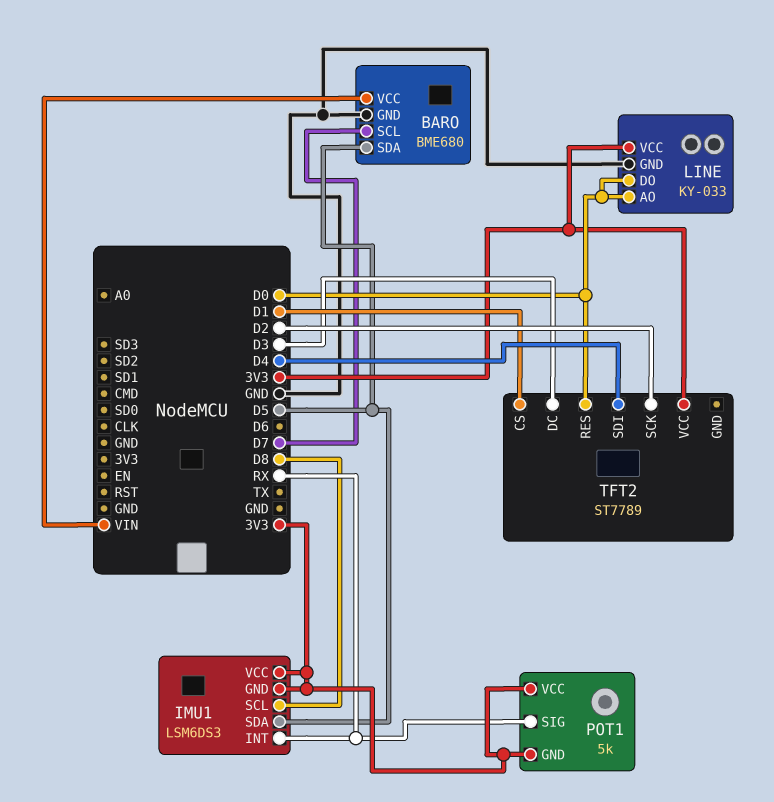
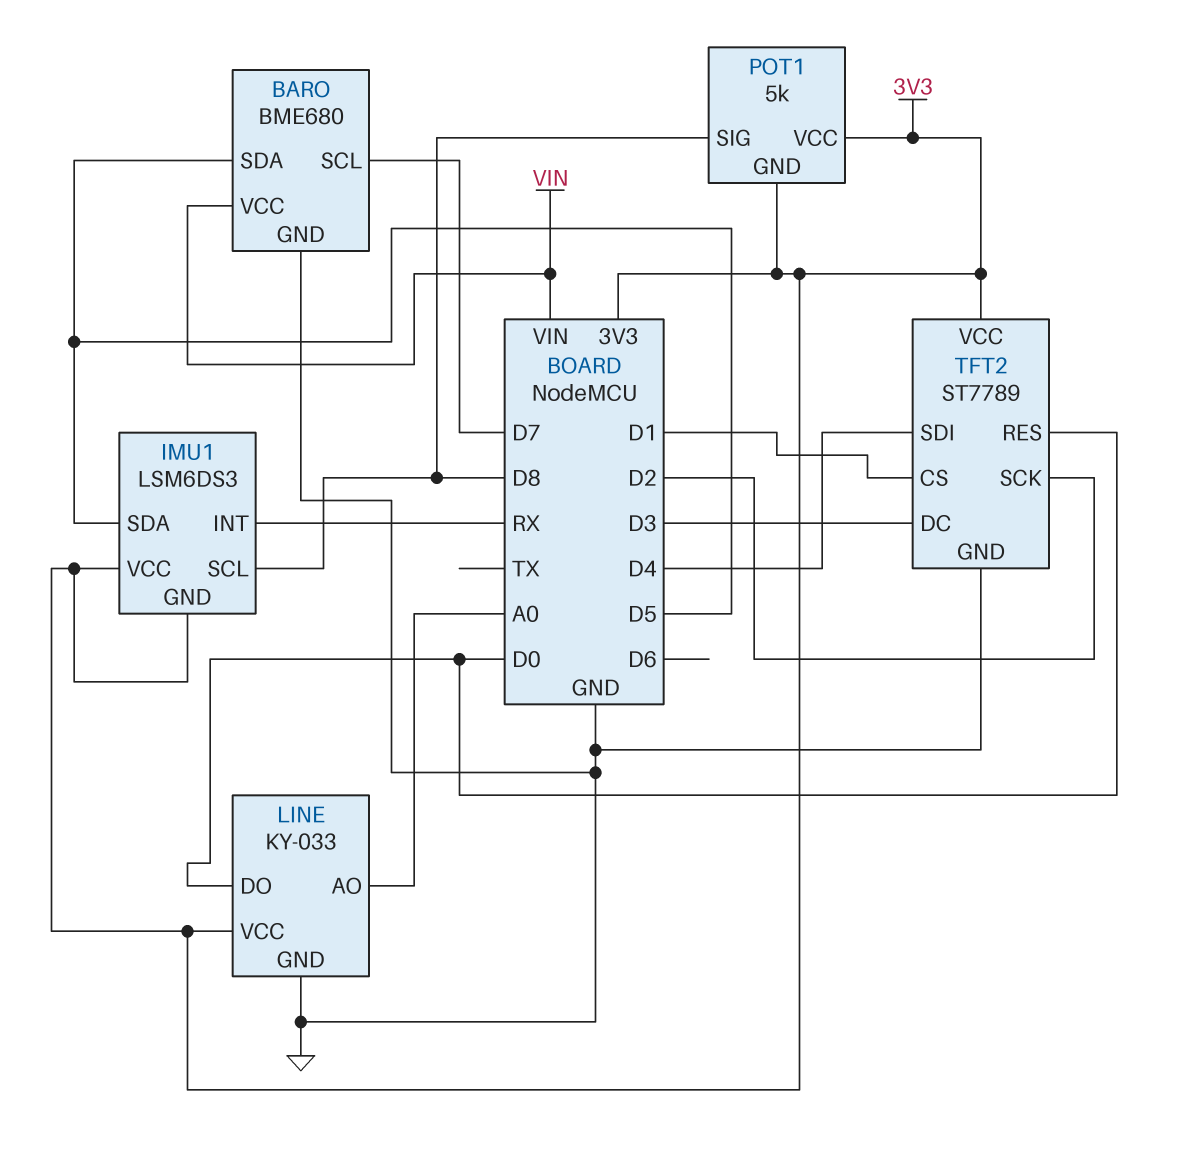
LINE pin AO: D0 -> A0
POT1 pin SIG: RX -> D8
TFT2 pin GND: none -> GND

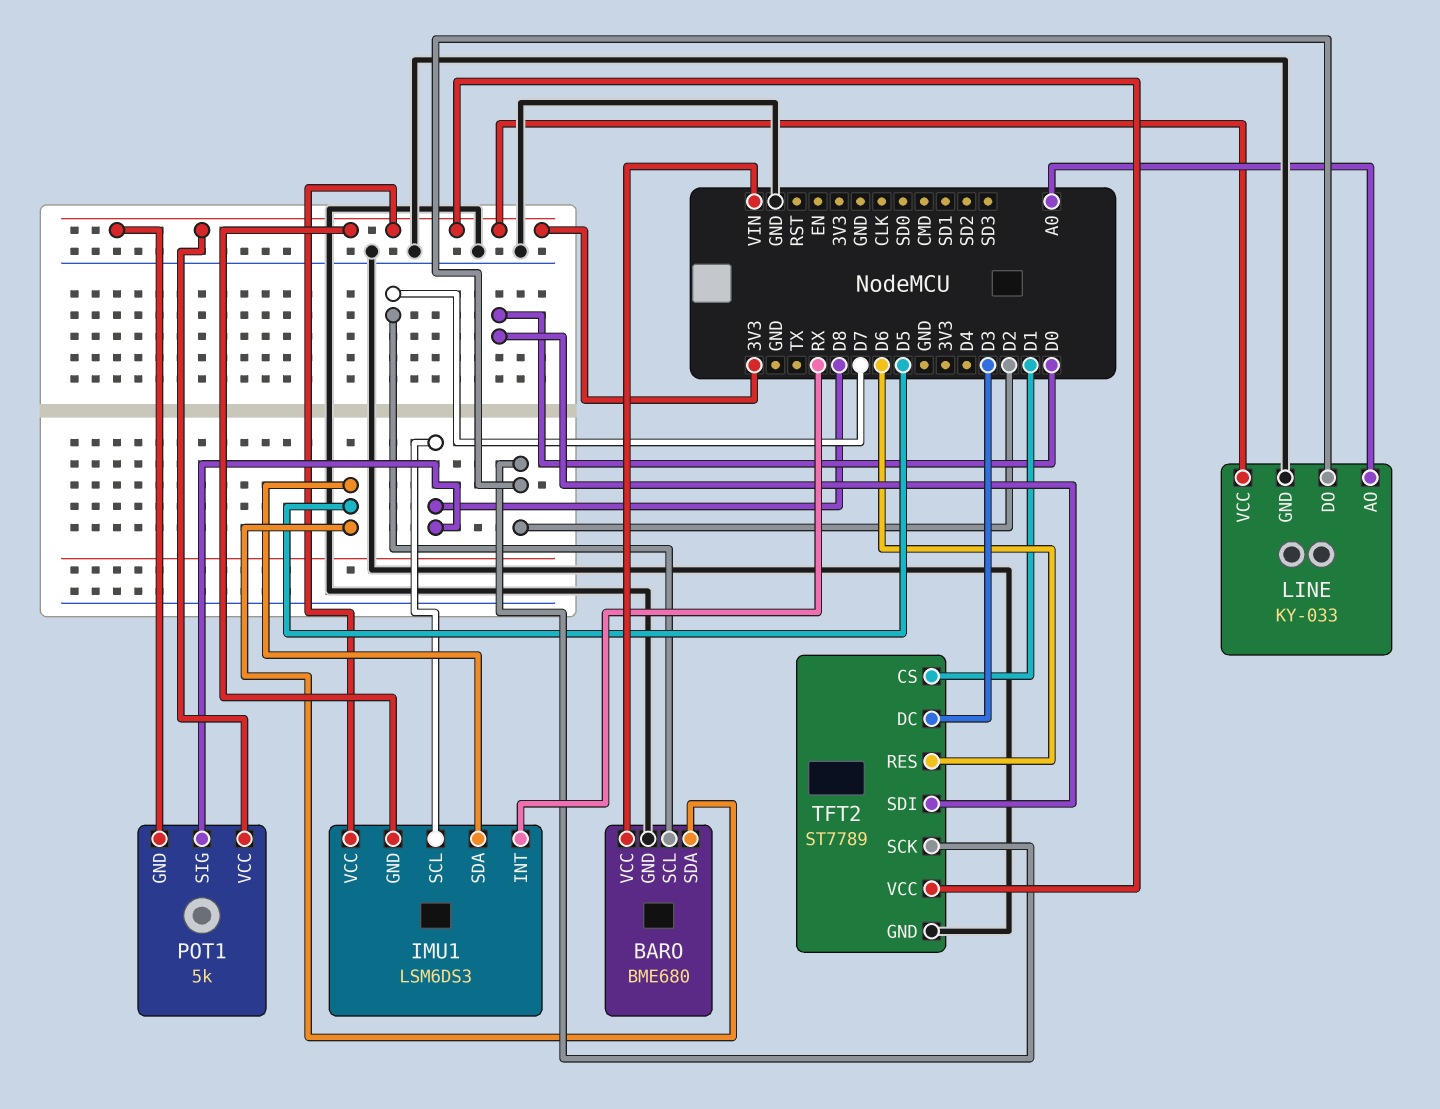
LINE pin DO: D0 -> D2
TFT2 pin RES: D0 -> D6
TFT2 pin SDI: D4 -> D0

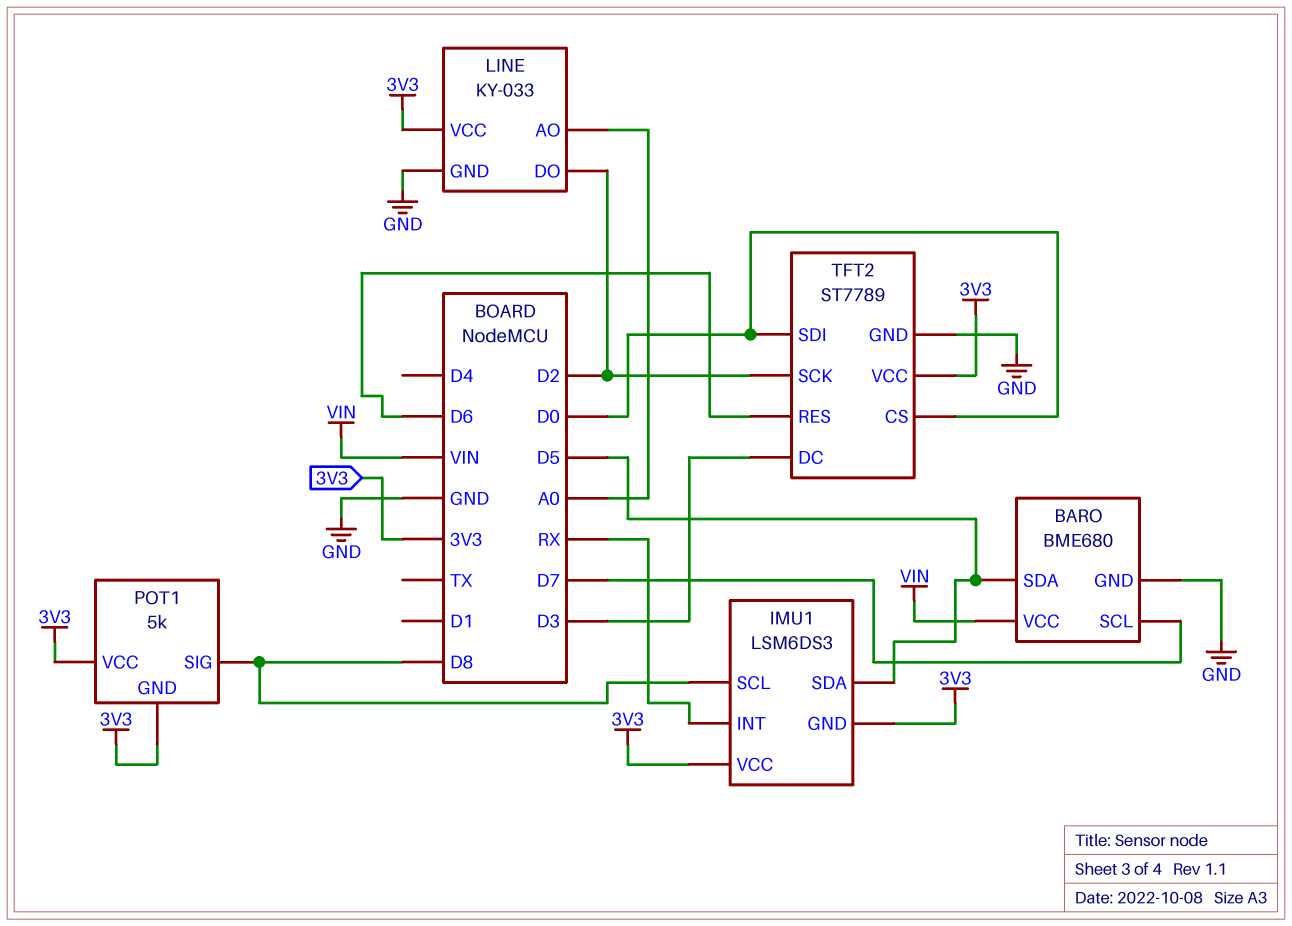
TFT2 pin CS: D1 -> D0

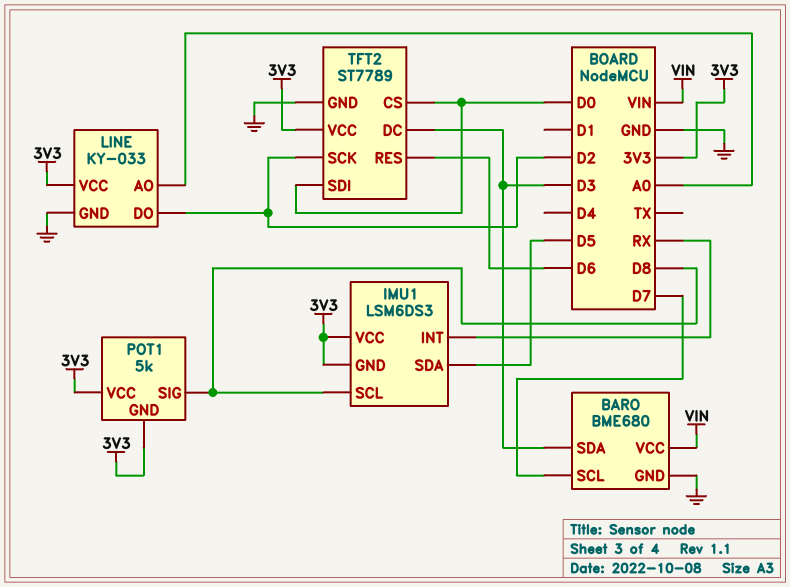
BARO pin SDA: D5 -> D3

